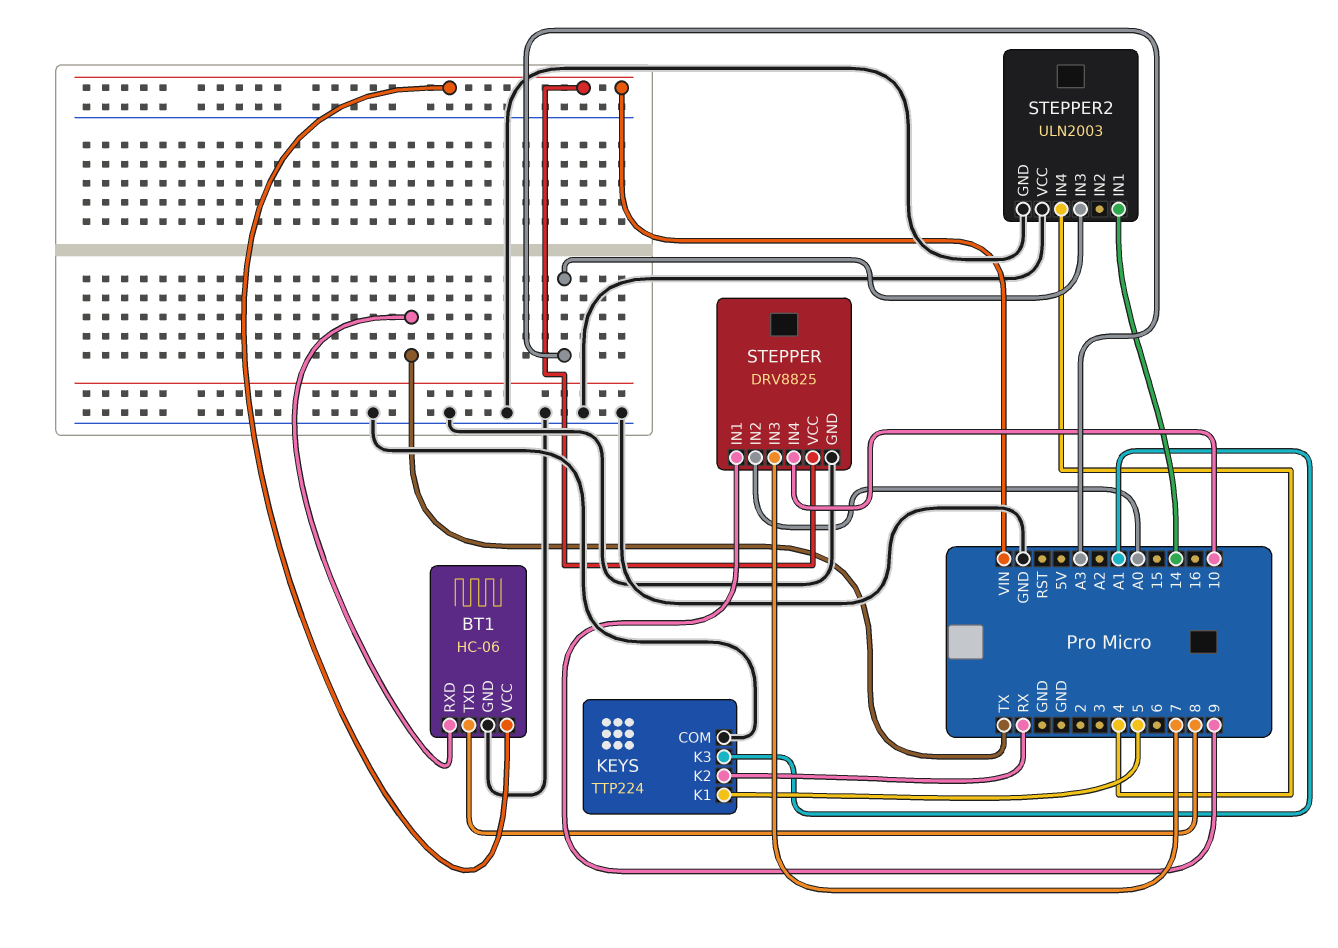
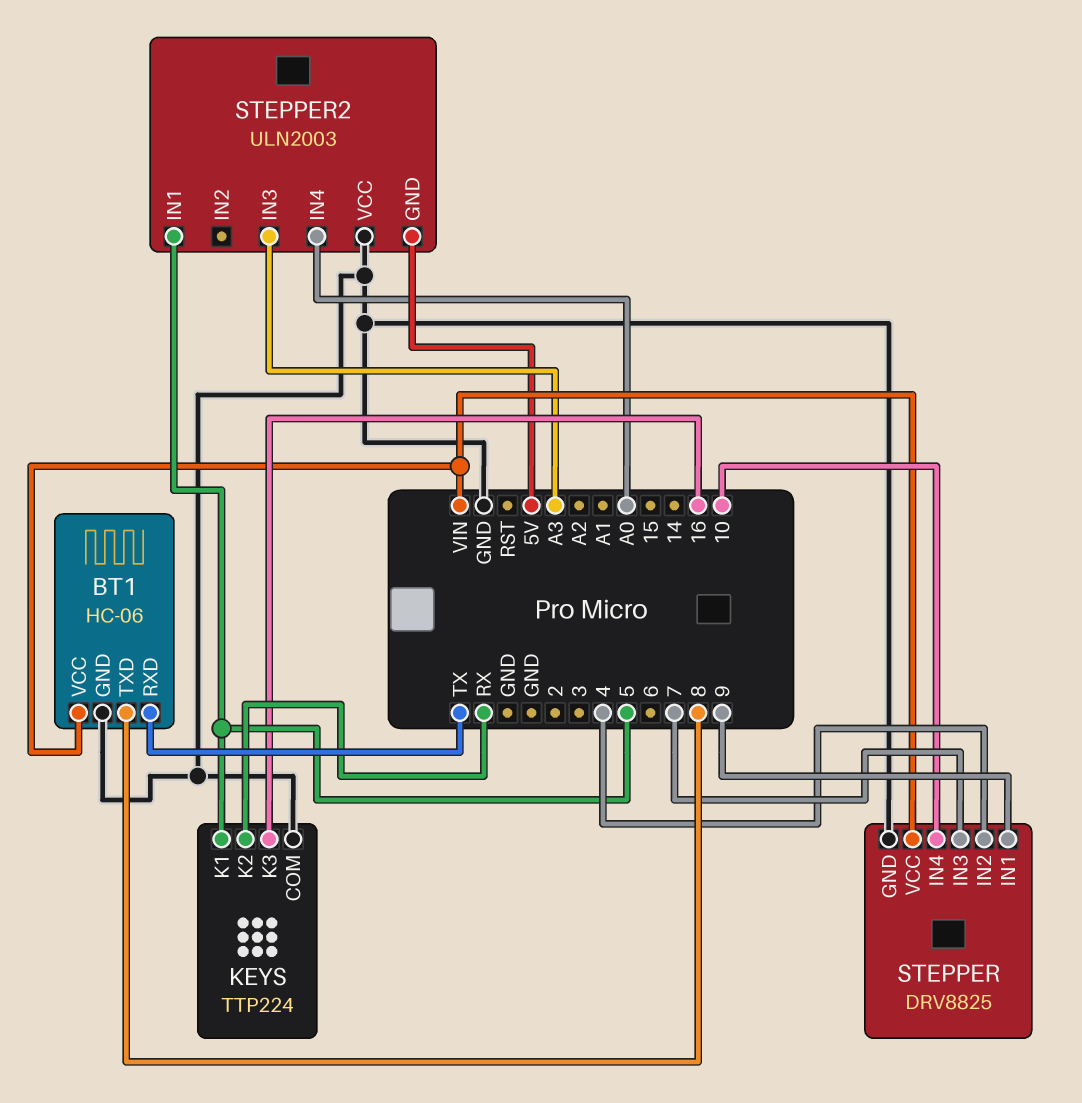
KEYS pin K3: A1 -> 16
STEPPER pin IN2: A0 -> 4
STEPPER2 pin GND: GND -> 5V
STEPPER2 pin IN1: 14 -> 5
STEPPER2 pin IN4: 4 -> A0

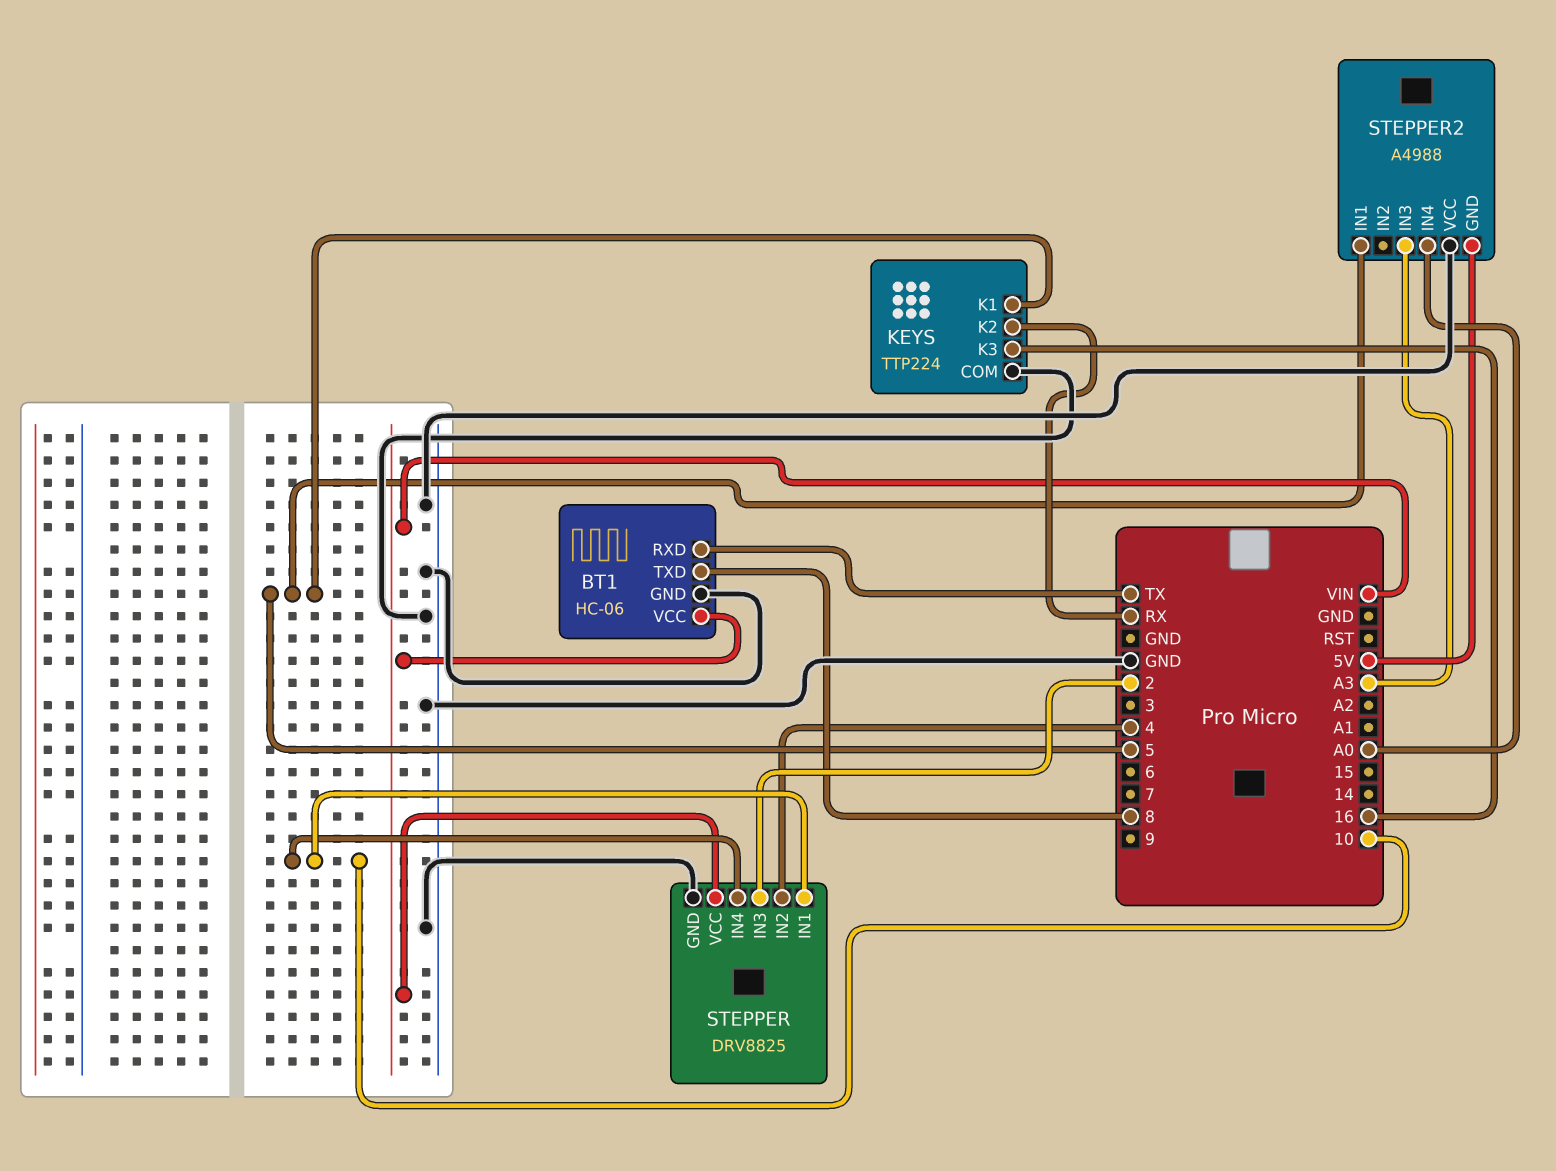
STEPPER pin IN1: 9 -> 10
STEPPER pin IN3: 7 -> 2
STEPPER2: ULN2003 -> A4988

